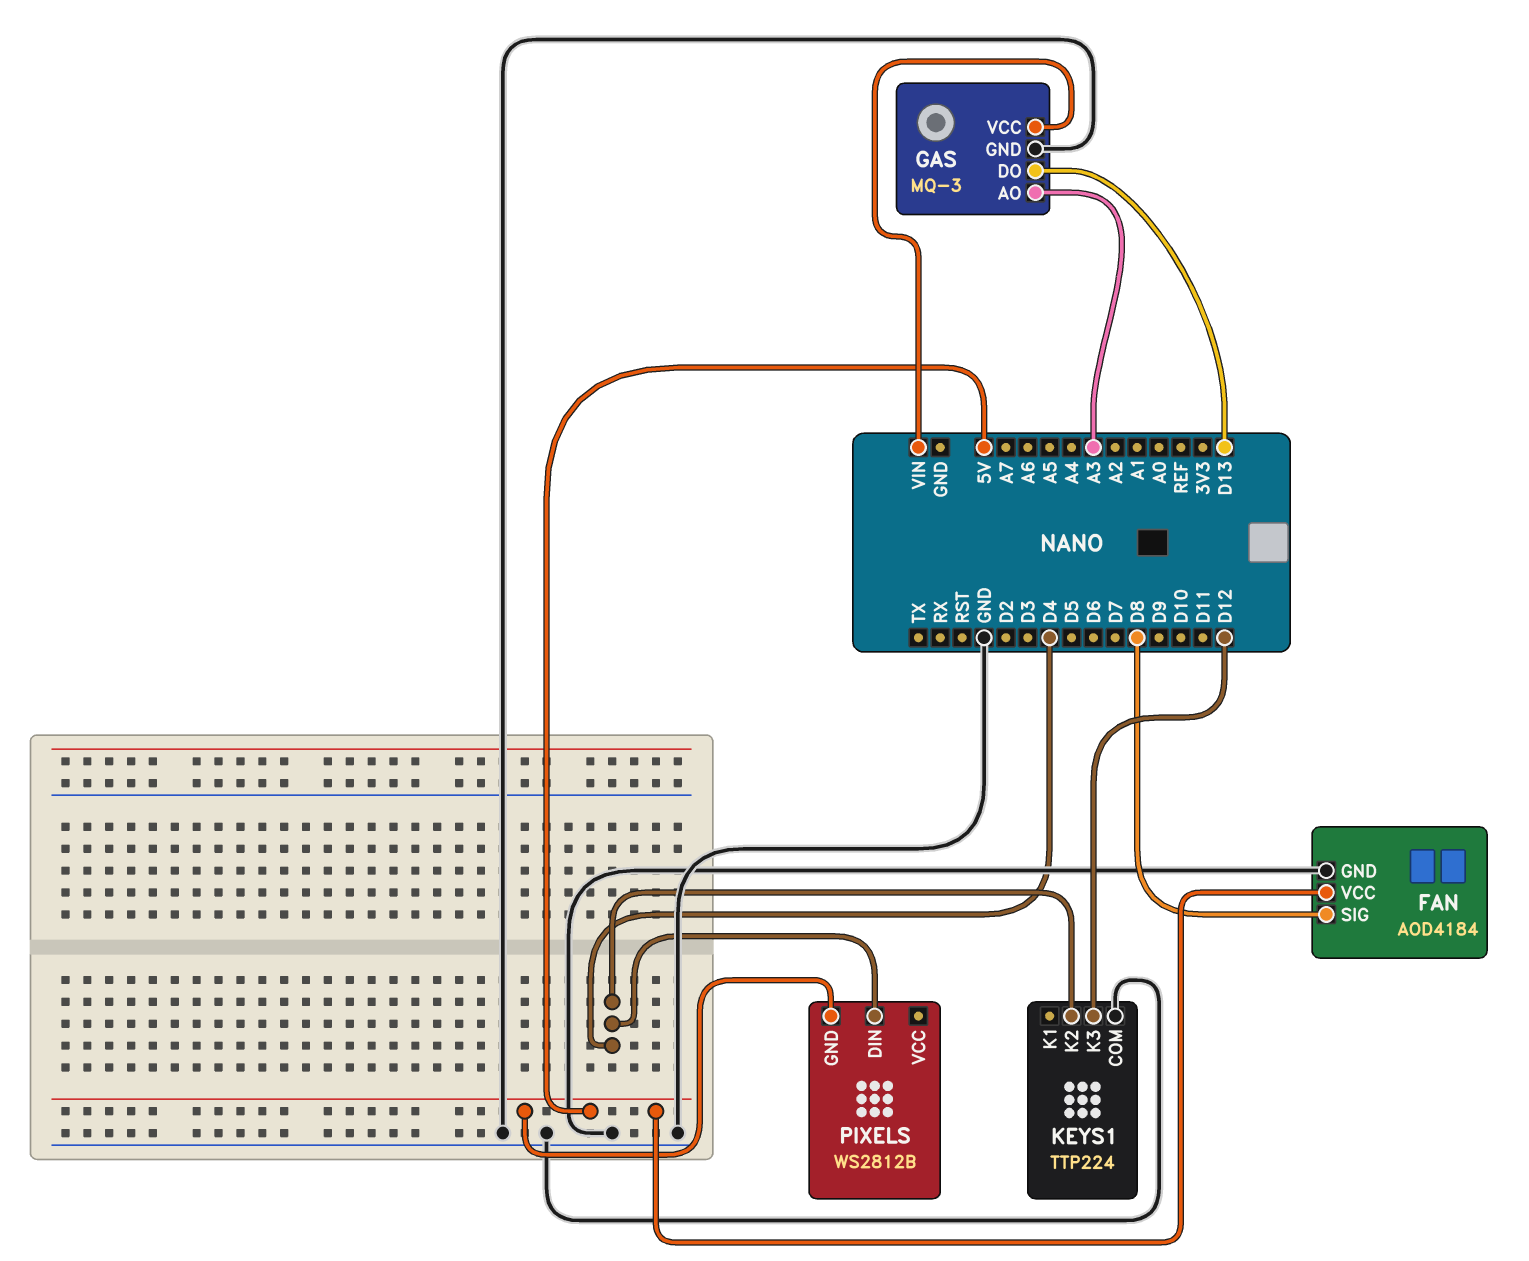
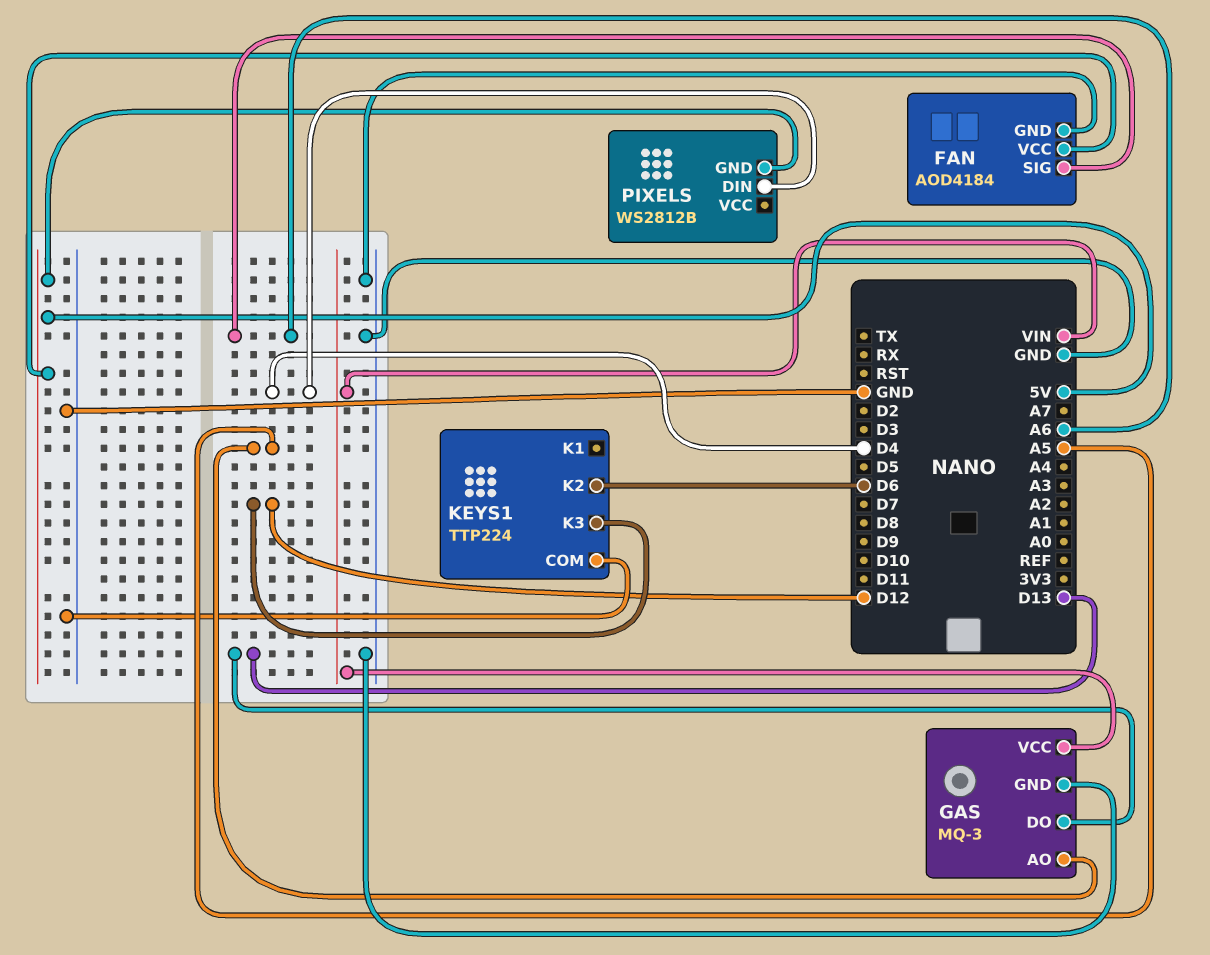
FAN pin SIG: D8 -> A6
GAS pin AO: A3 -> A5
KEYS1 pin K2: D4 -> D6

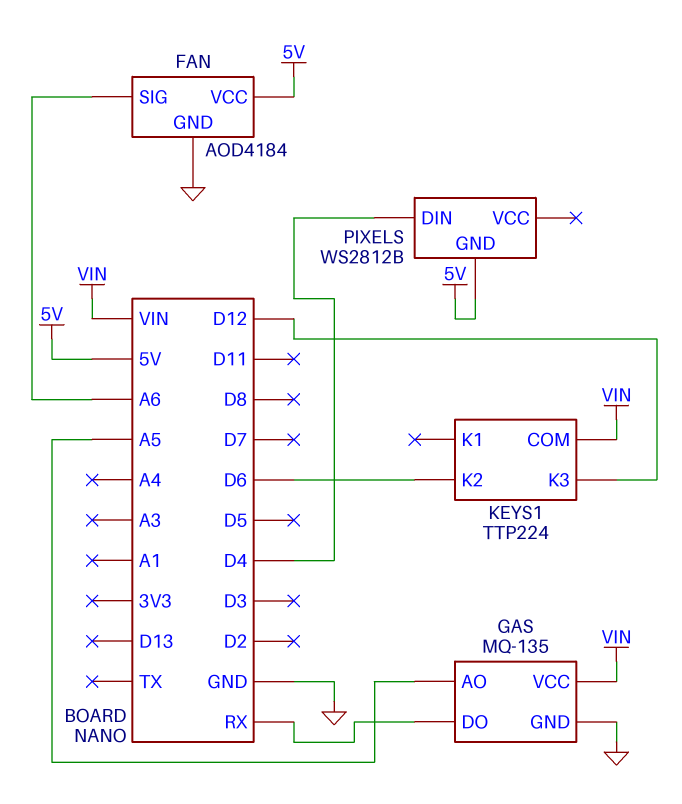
GAS: MQ-3 -> MQ-135
GAS pin DO: D13 -> RX
KEYS1 pin COM: GND -> VIN

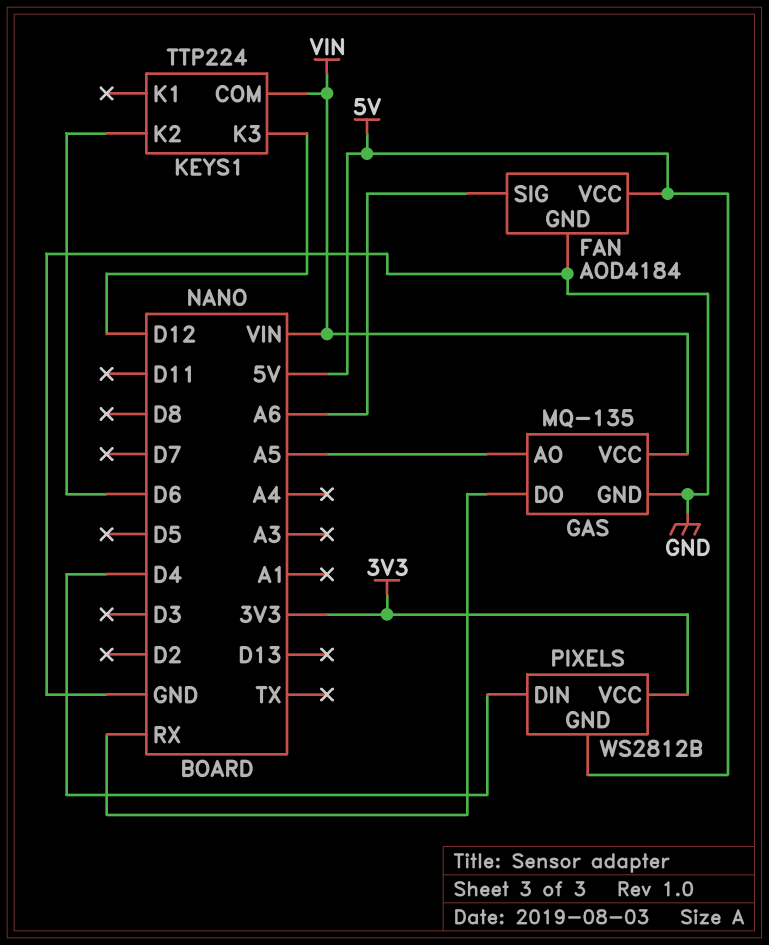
PIXELS pin VCC: none -> 3V3

